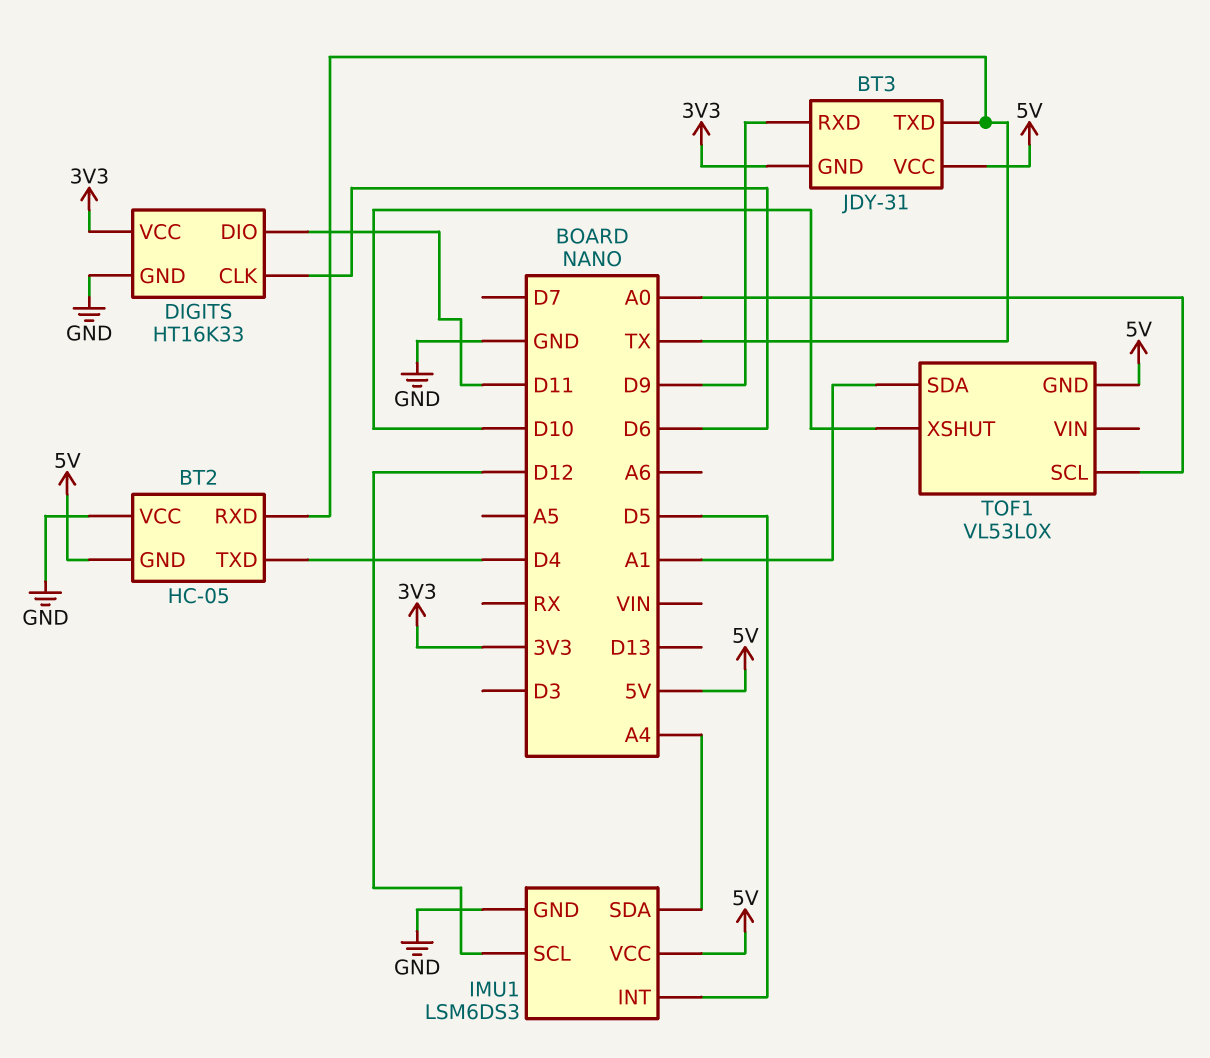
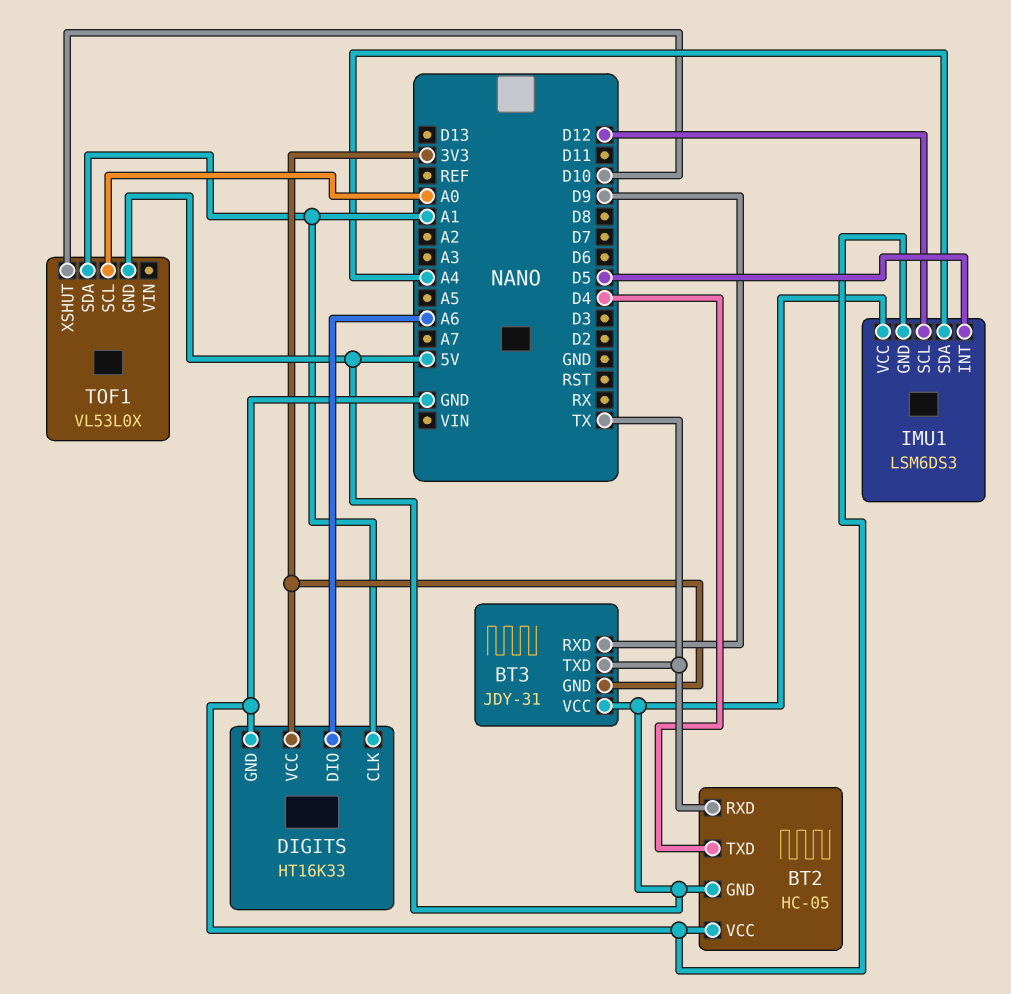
DIGITS pin CLK: D6 -> A1
DIGITS pin DIO: D11 -> A6

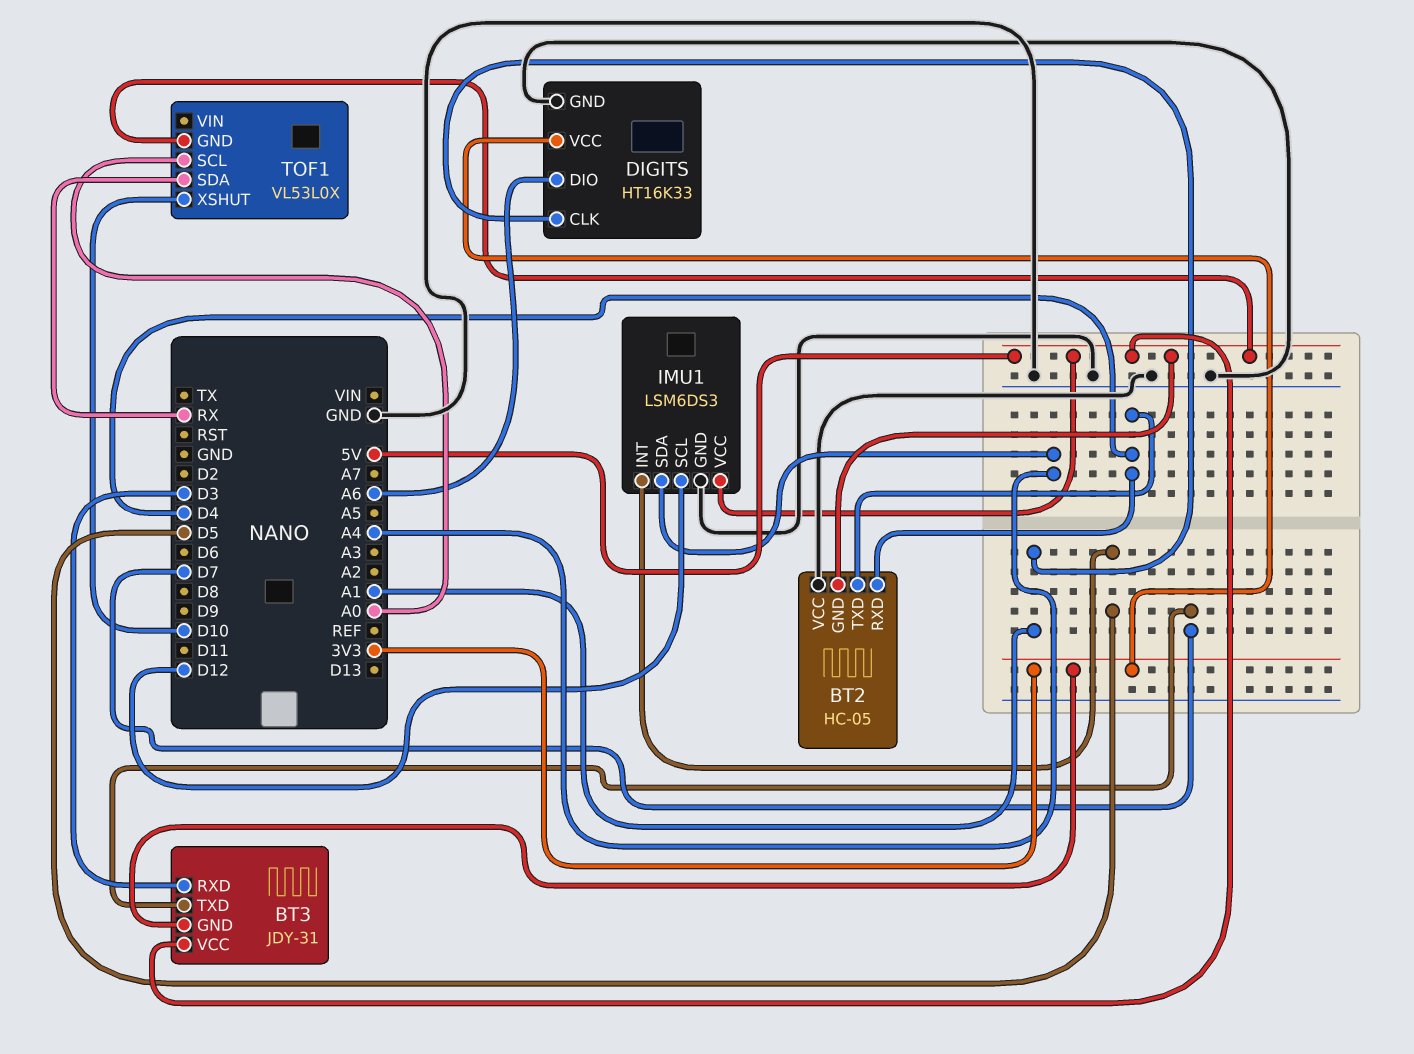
BT2 pin RXD: TX -> D4
BT3 pin RXD: D9 -> D3
BT3 pin TXD: TX -> D7
TOF1 pin SDA: A1 -> RX

